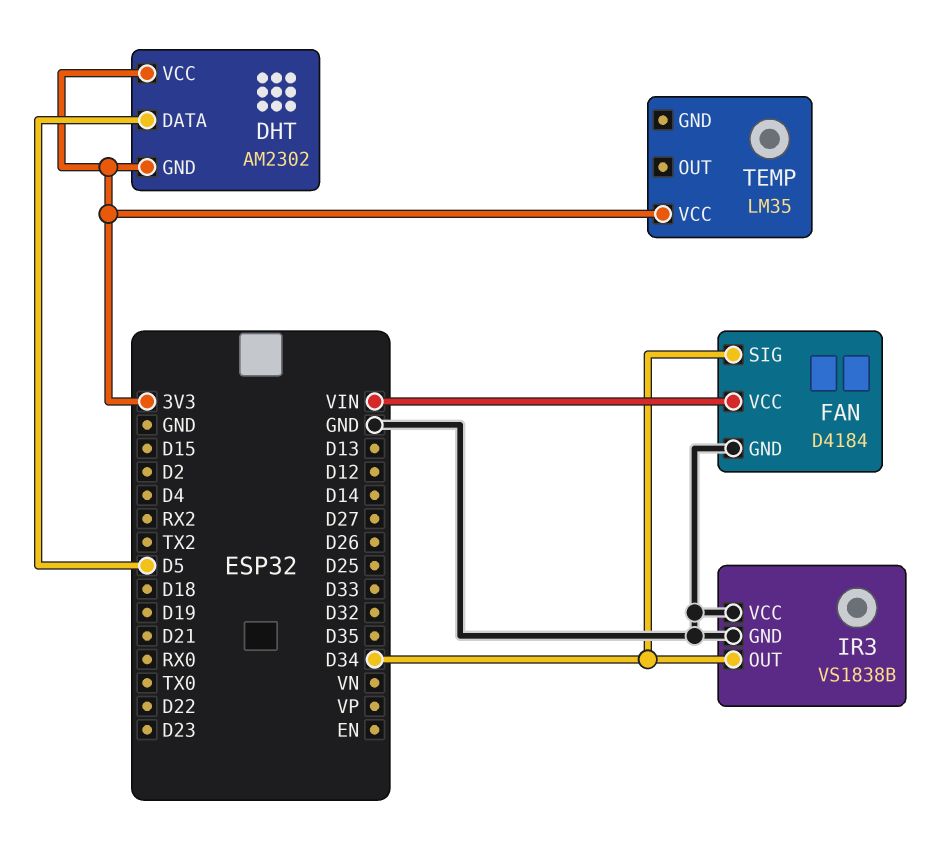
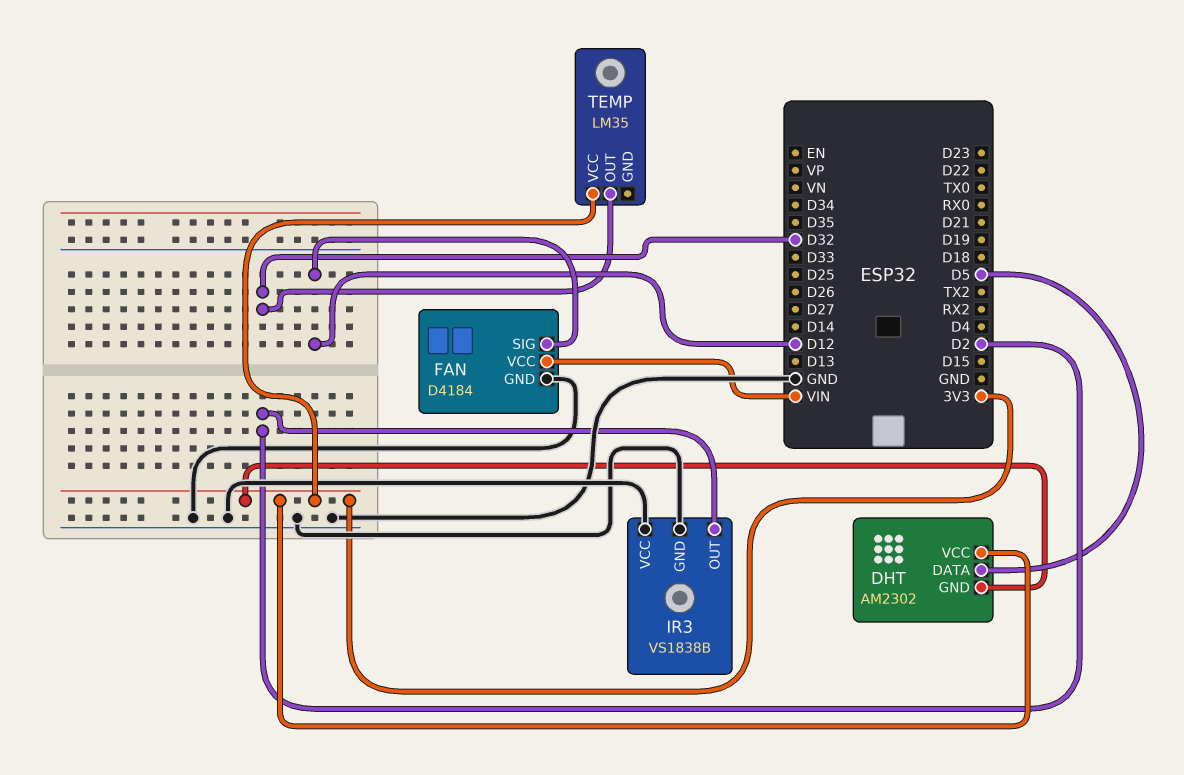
FAN pin SIG: D34 -> D12
IR3 pin OUT: D34 -> D2
TEMP pin OUT: none -> D32

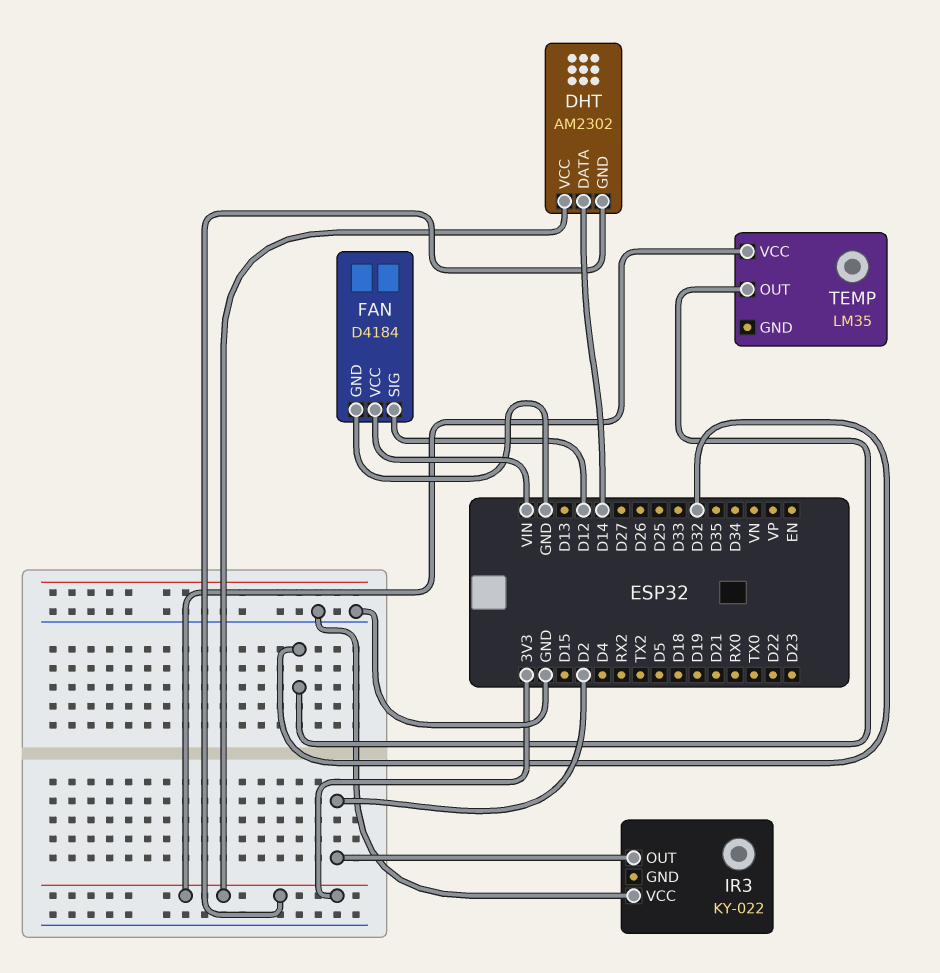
DHT pin DATA: D5 -> D14
IR3: VS1838B -> KY-022
IR3 pin GND: GND -> none

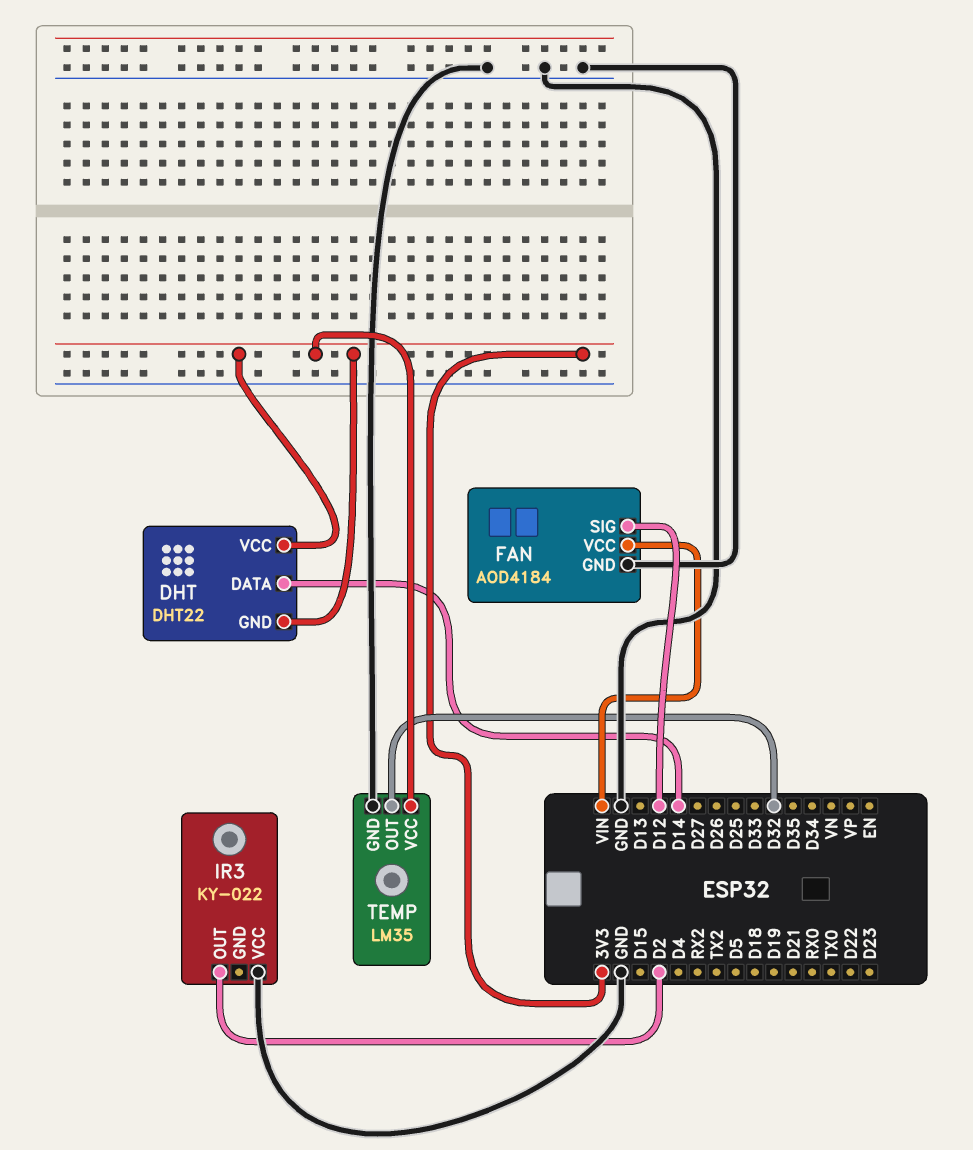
DHT: AM2302 -> DHT22
FAN: D4184 -> AOD4184
TEMP pin GND: none -> GND

